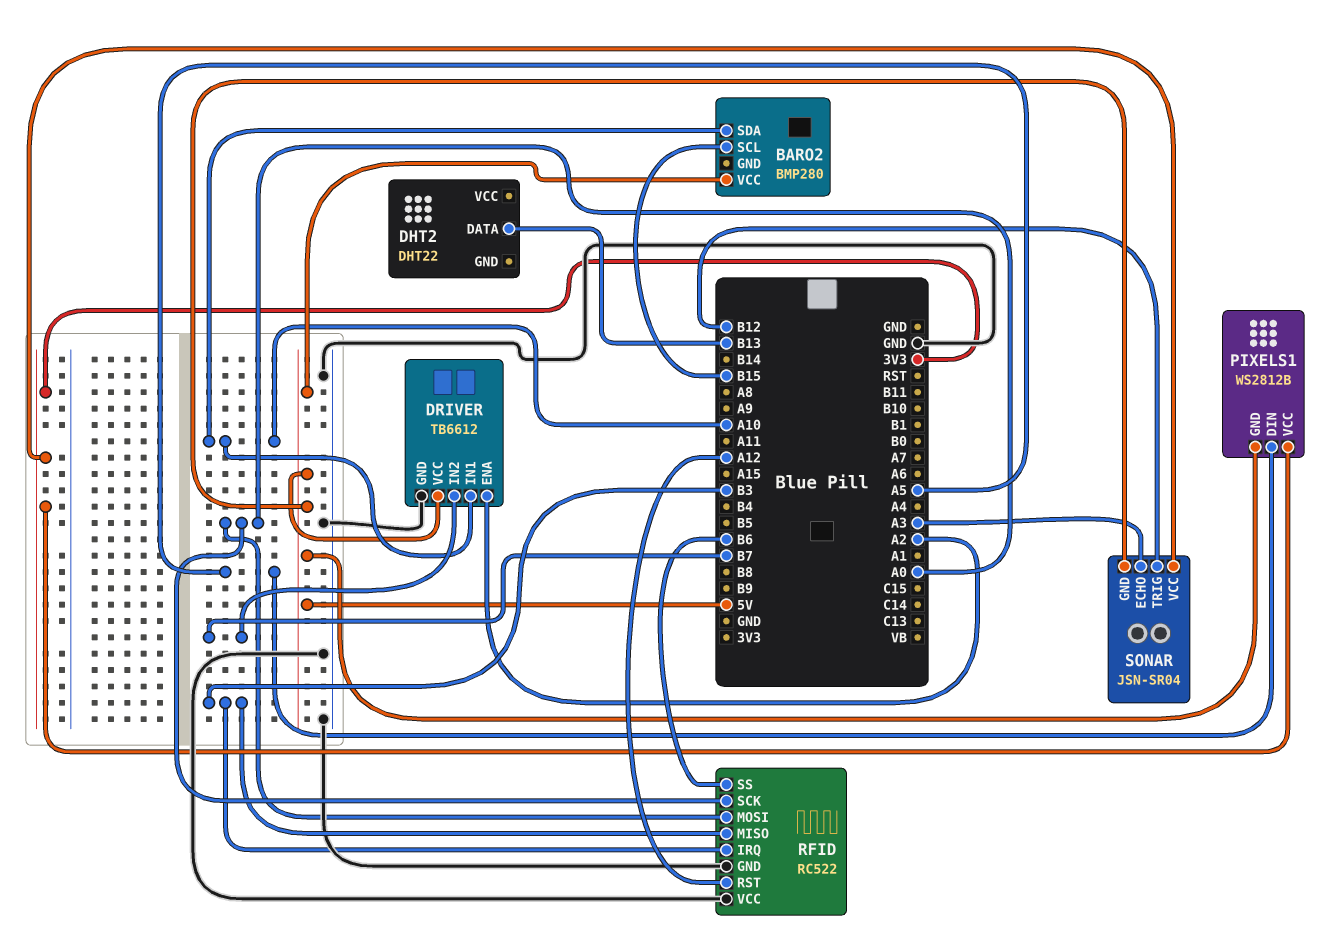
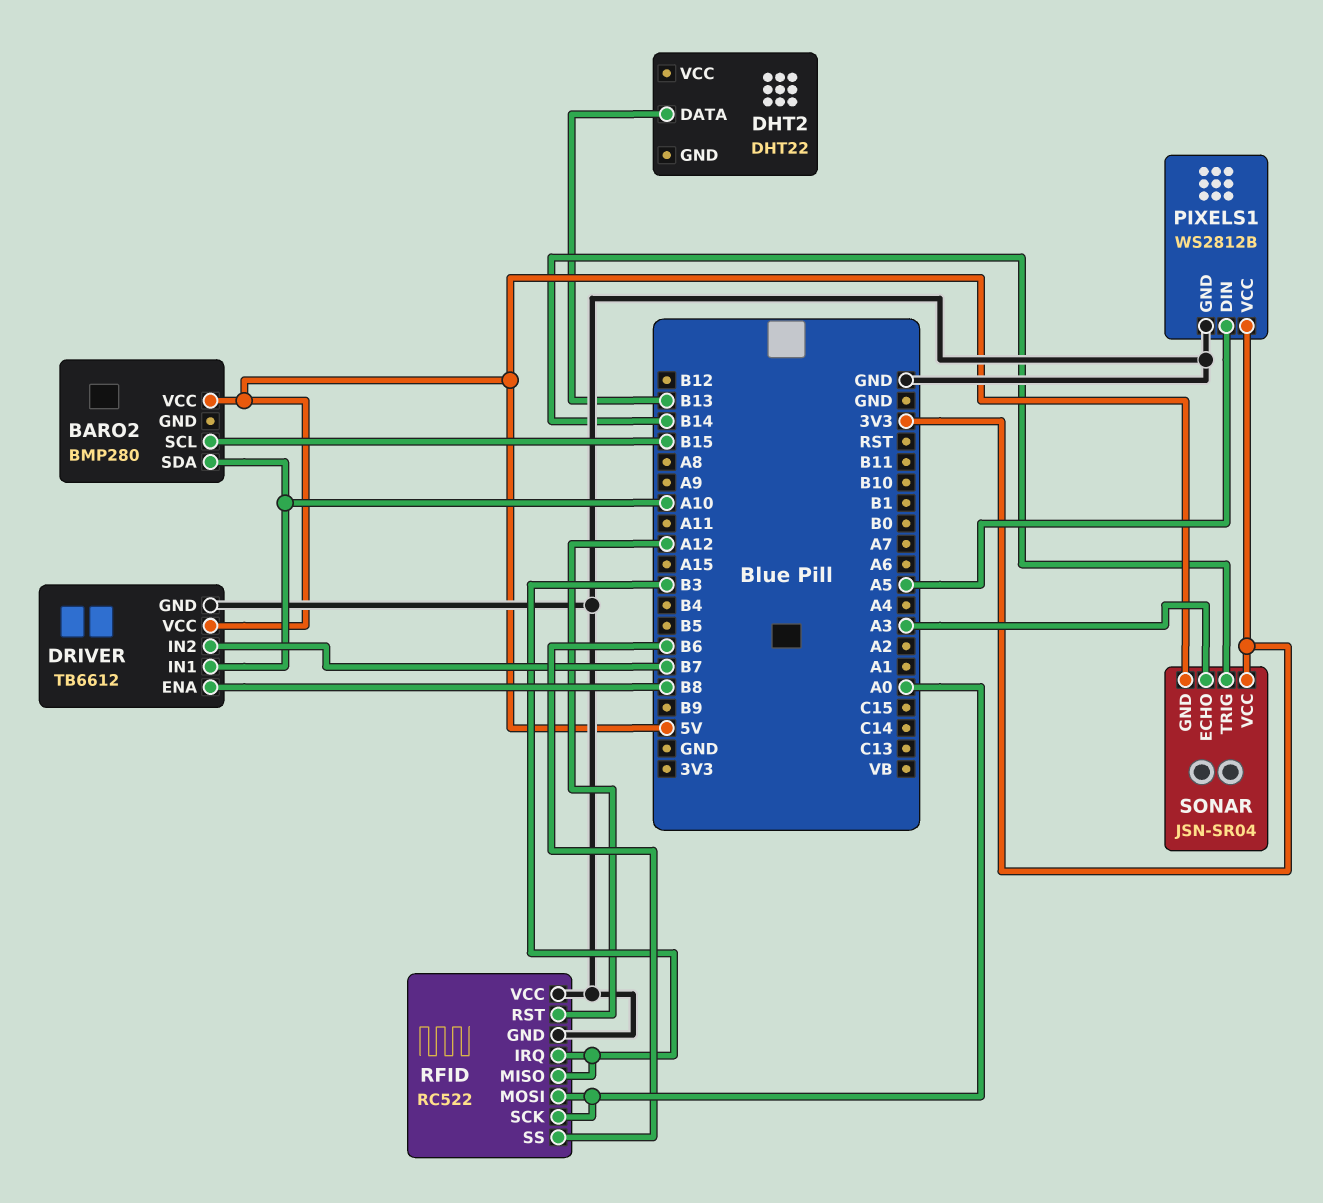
DRIVER pin ENA: A2 -> B8
PIXELS1 pin GND: 5V -> GND
SONAR pin TRIG: B12 -> B14

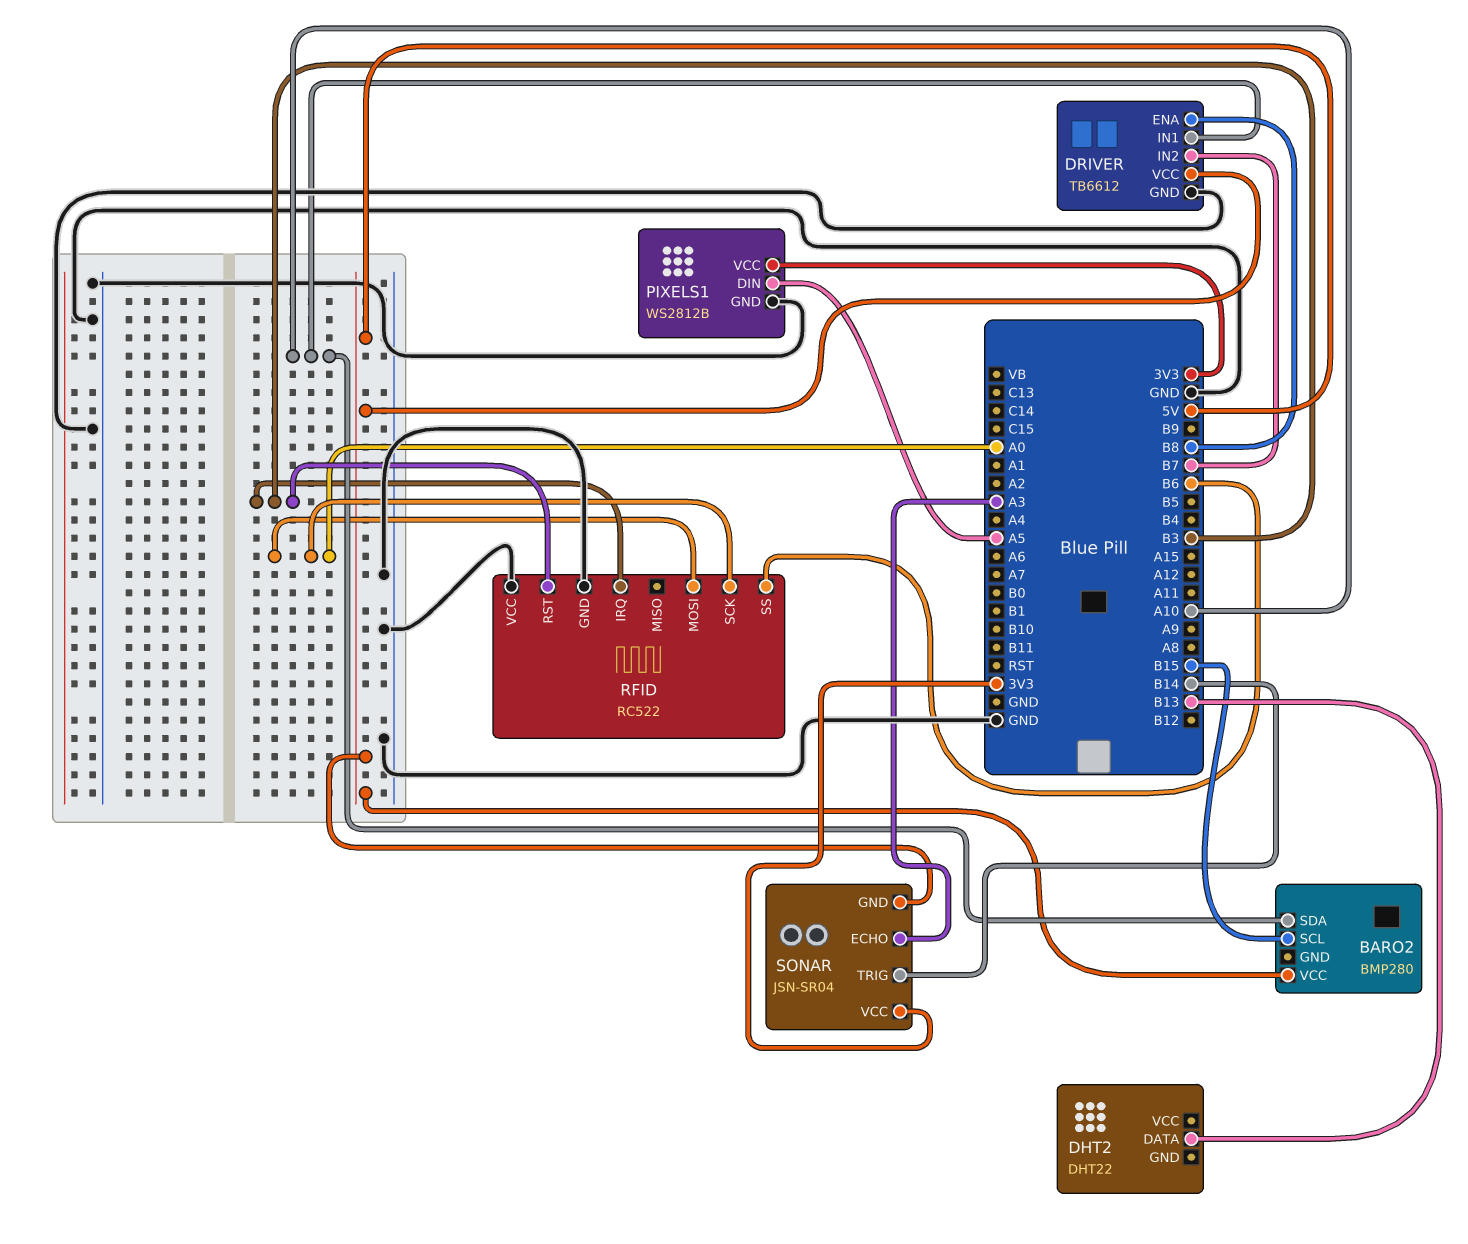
RFID pin MISO: B3 -> none
RFID pin RST: A12 -> B3

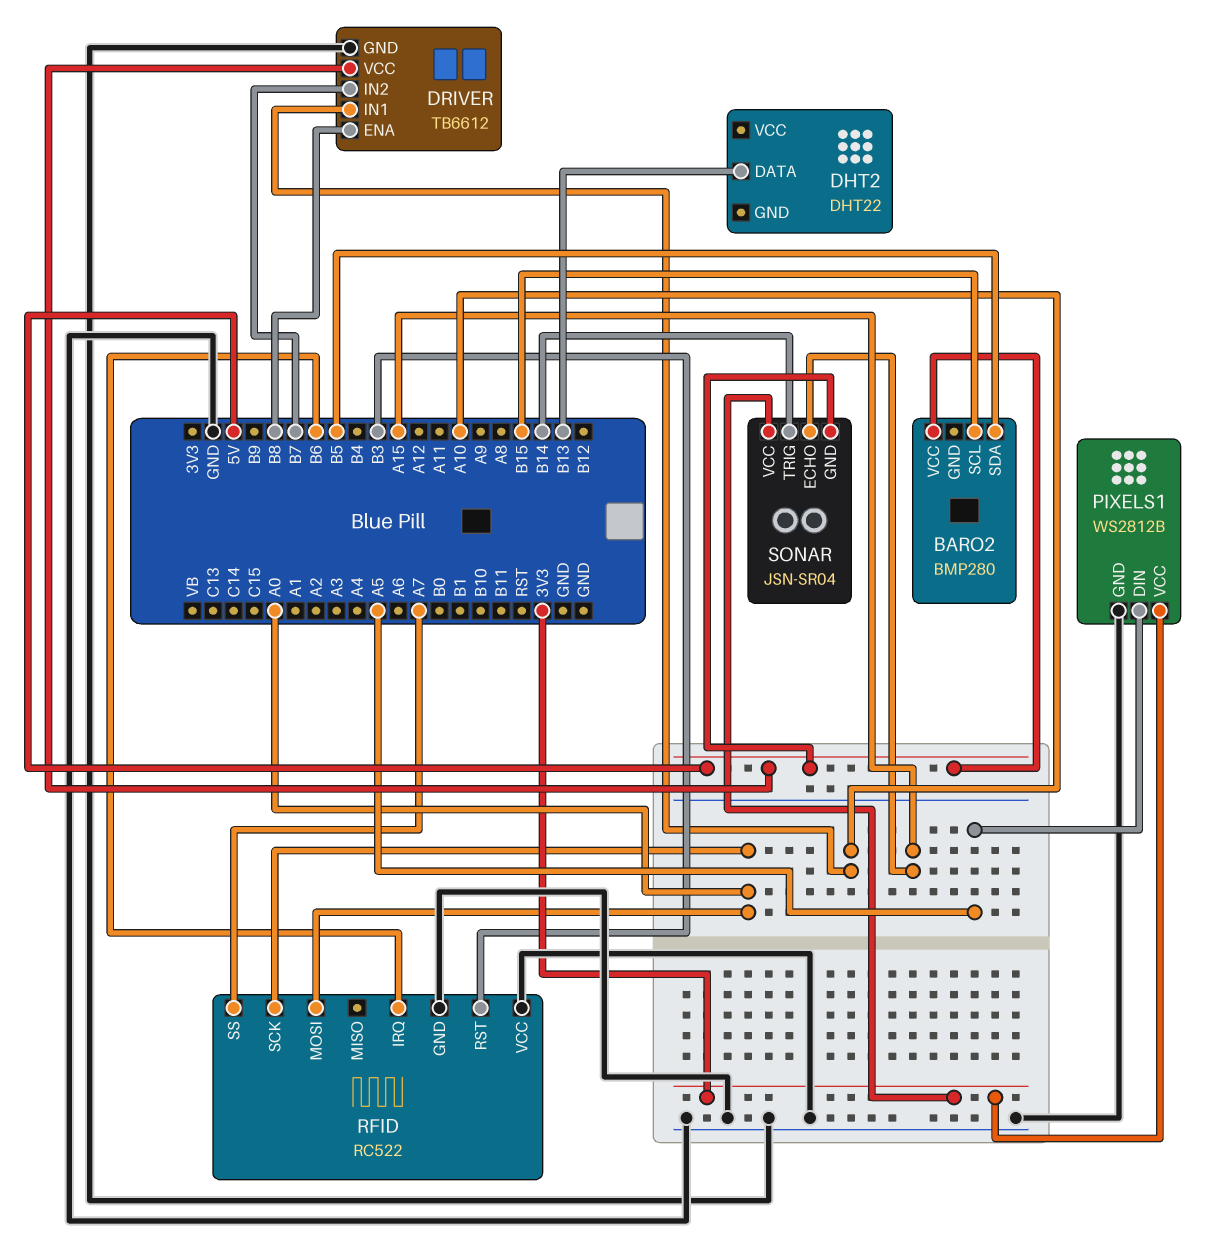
BARO2 pin SDA: A10 -> B5
RFID pin IRQ: B3 -> B6
RFID pin SS: B6 -> A7
SONAR pin ECHO: A3 -> A15

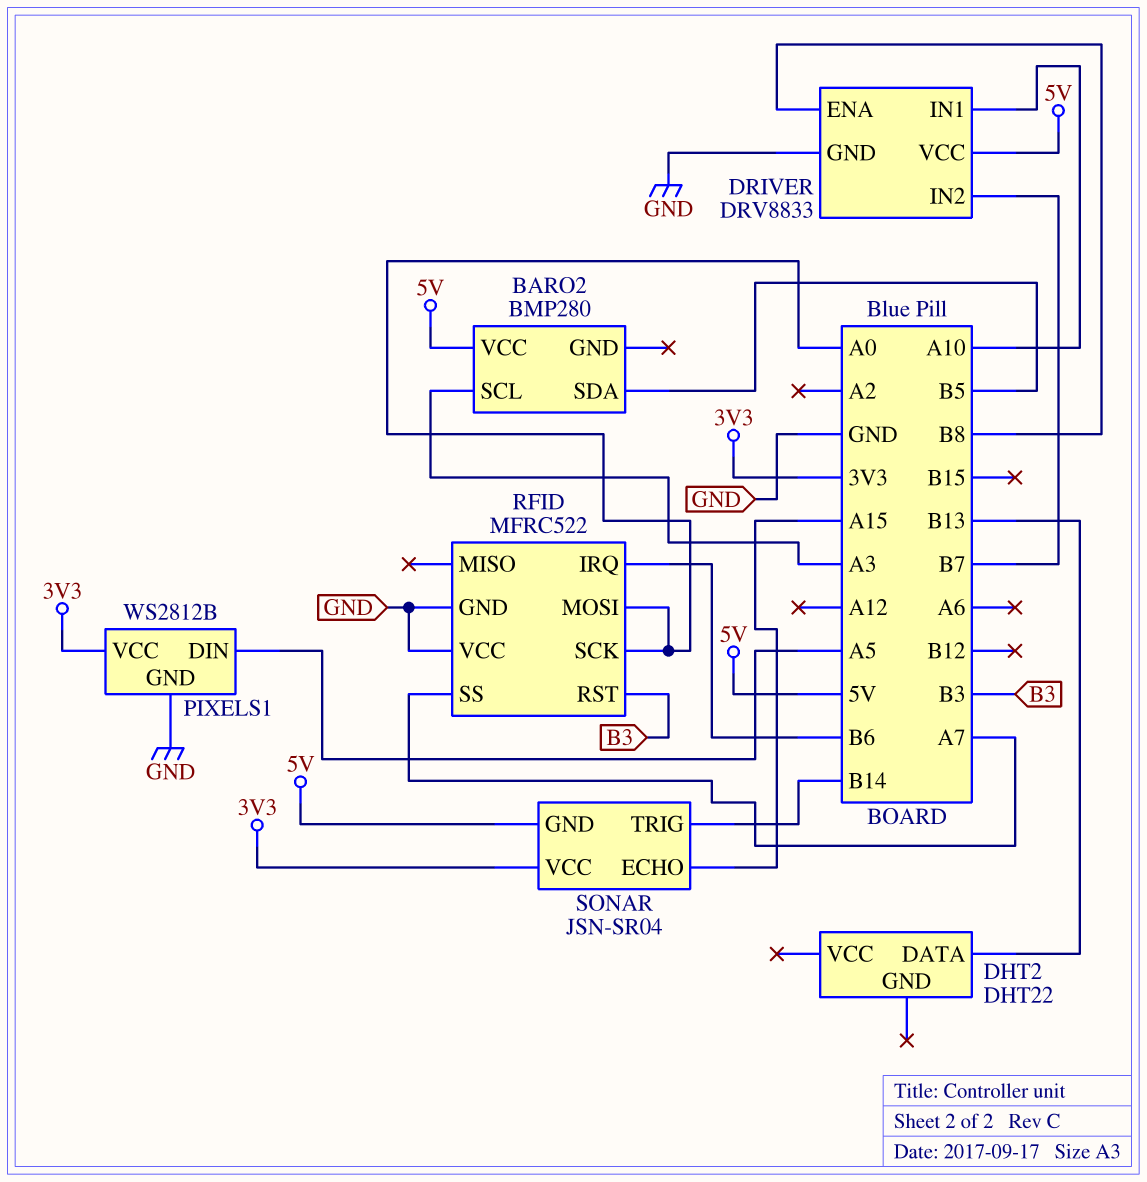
BARO2 pin SCL: B15 -> A3
DRIVER: TB6612 -> DRV8833
RFID: RC522 -> MFRC522

